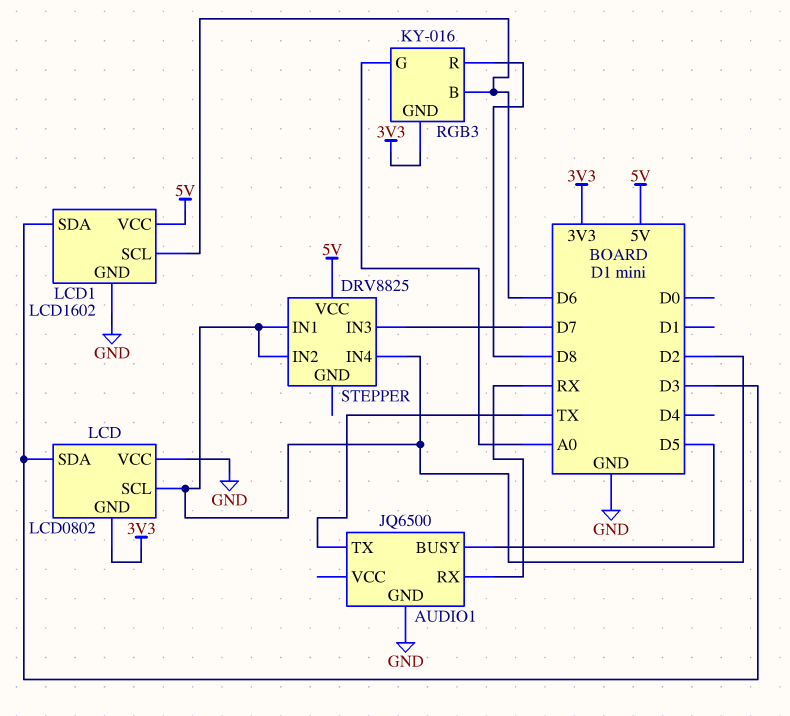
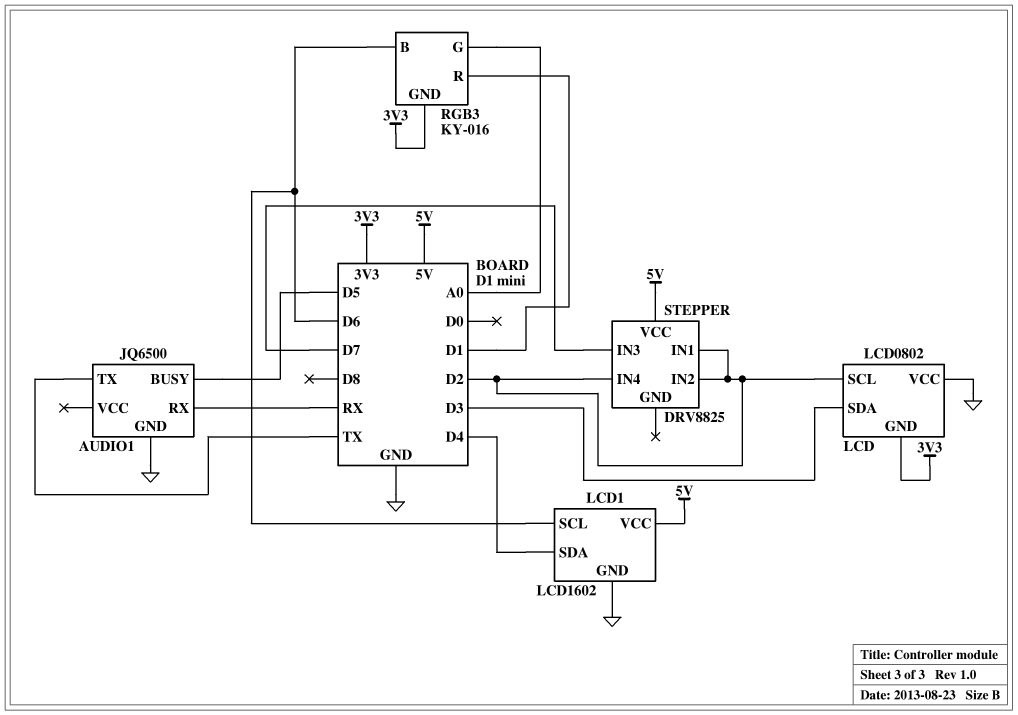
LCD1 pin SDA: D3 -> D4
RGB3 pin R: D8 -> D1

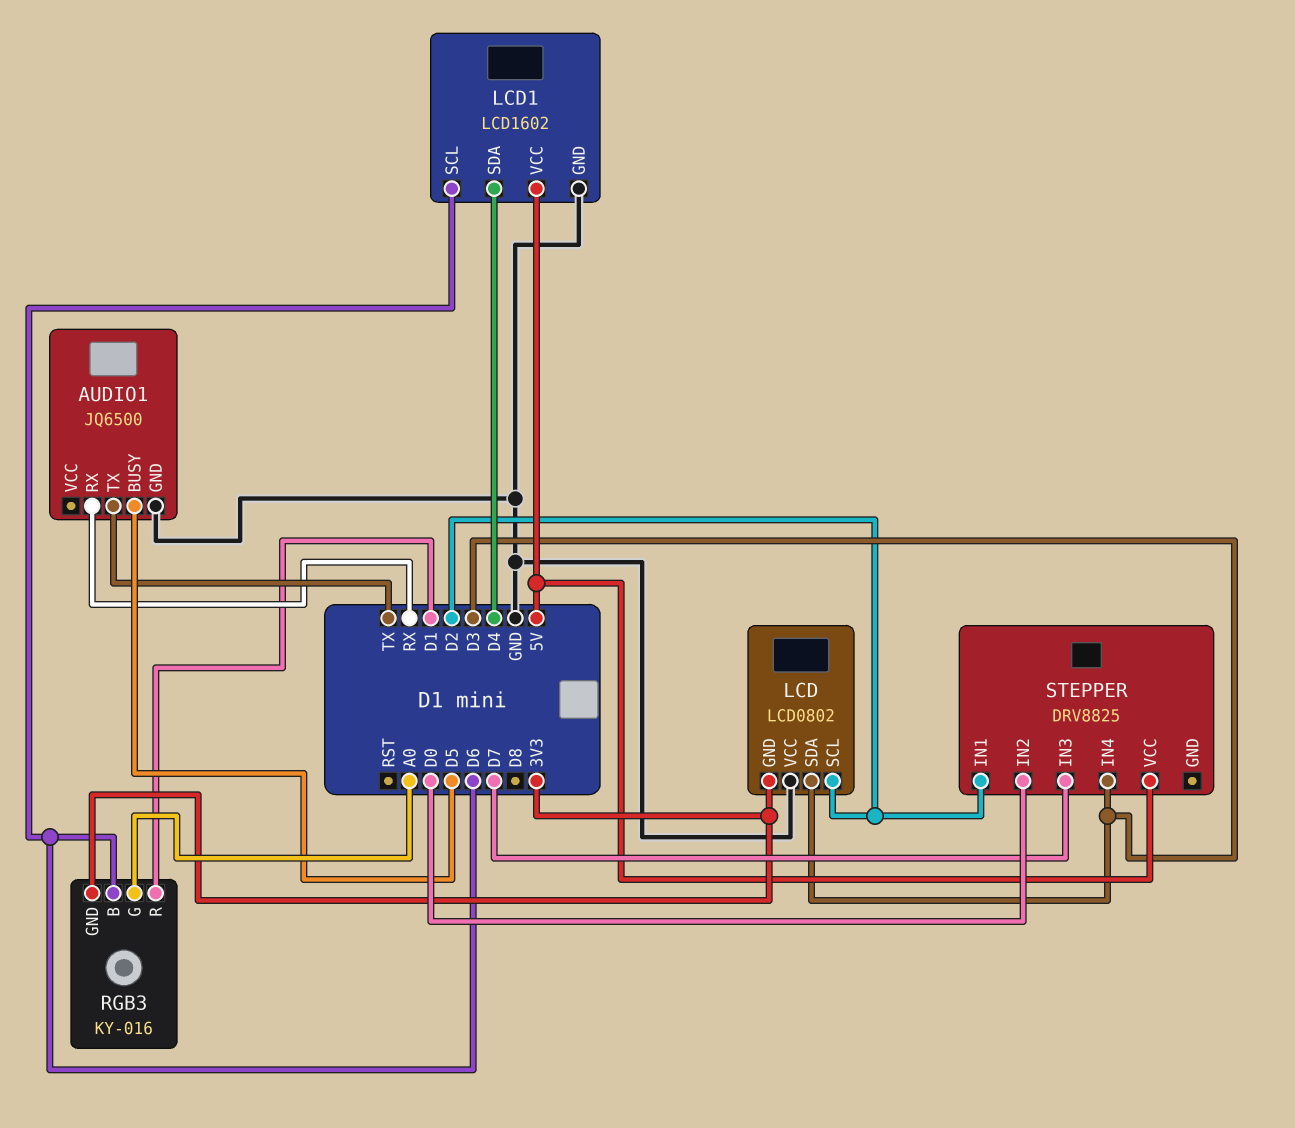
STEPPER pin IN2: D2 -> D0
STEPPER pin IN4: D2 -> D3

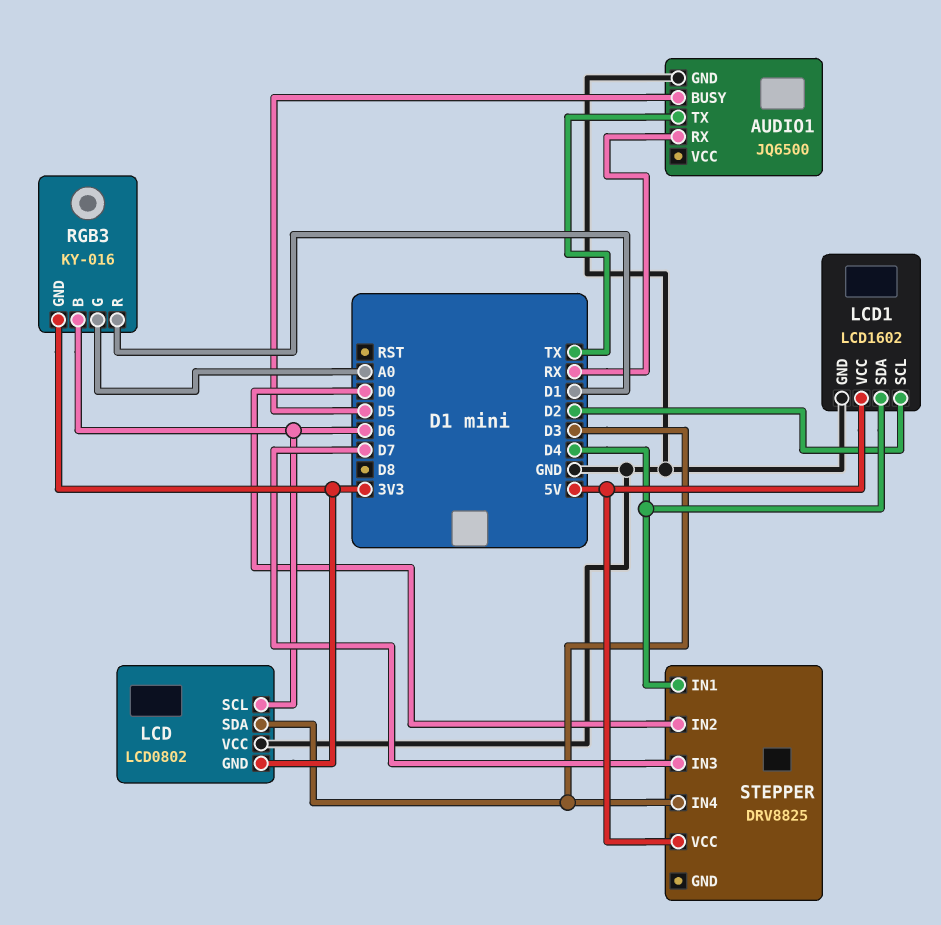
LCD pin SCL: D2 -> D6
LCD1 pin SCL: D6 -> D2
STEPPER pin IN1: D2 -> D4

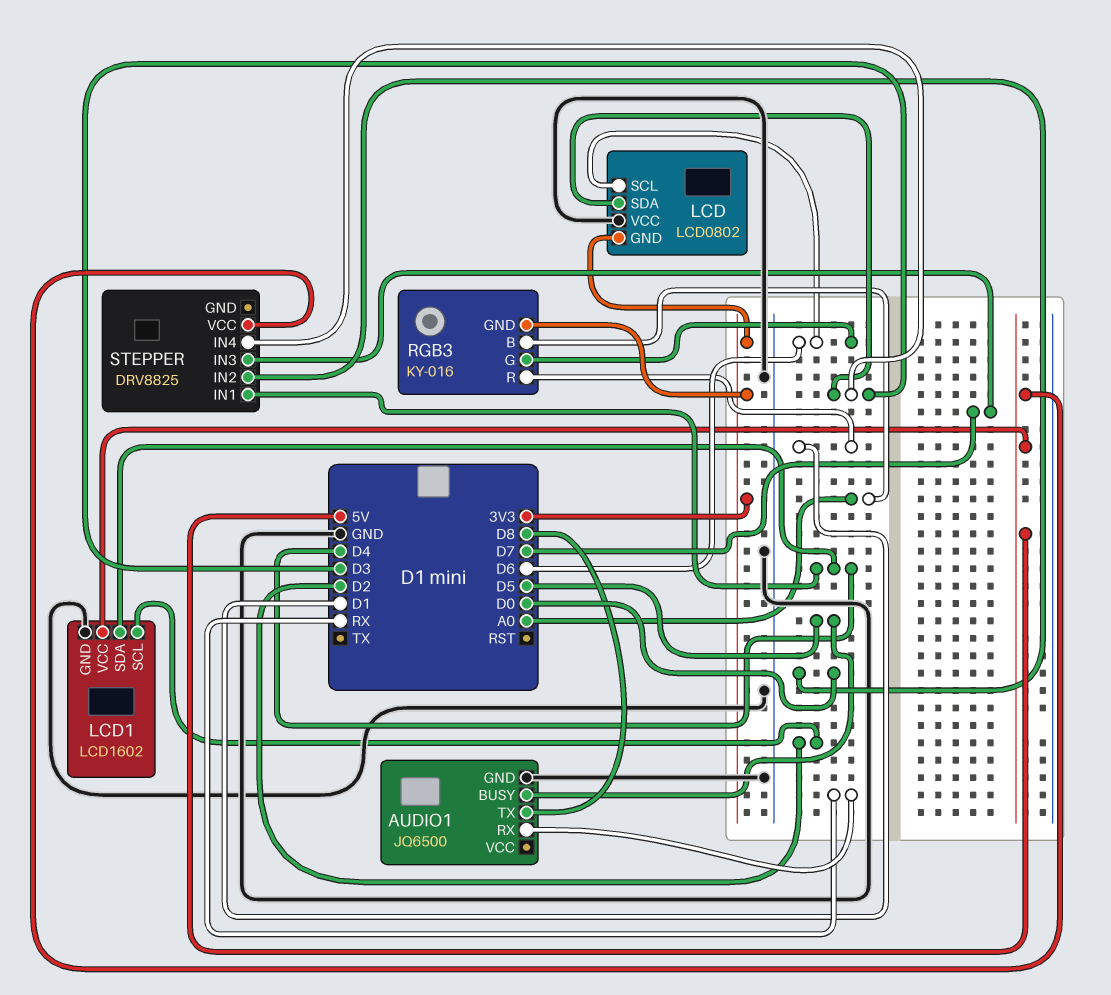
AUDIO1 pin TX: TX -> D8
RGB3 pin B: D6 -> A0
RGB3 pin G: A0 -> D6

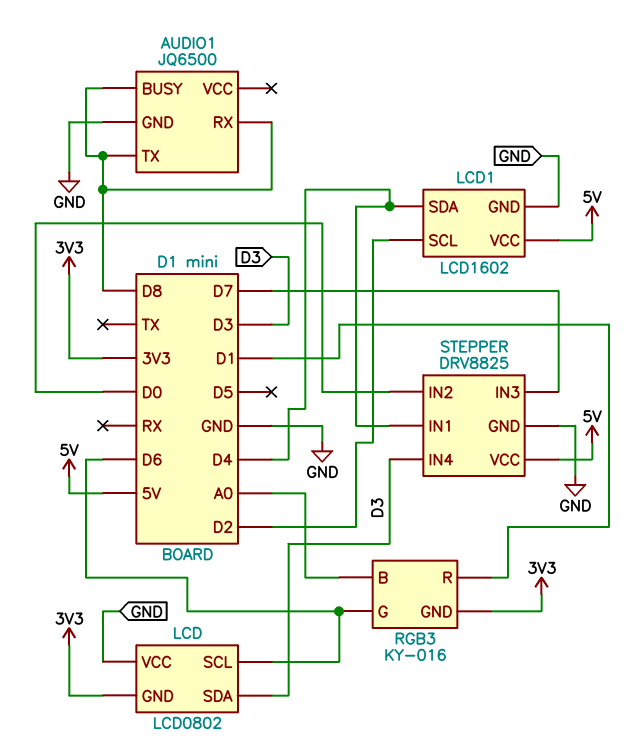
AUDIO1 pin BUSY: D5 -> D8
AUDIO1 pin RX: RX -> D8
STEPPER pin GND: none -> GND

